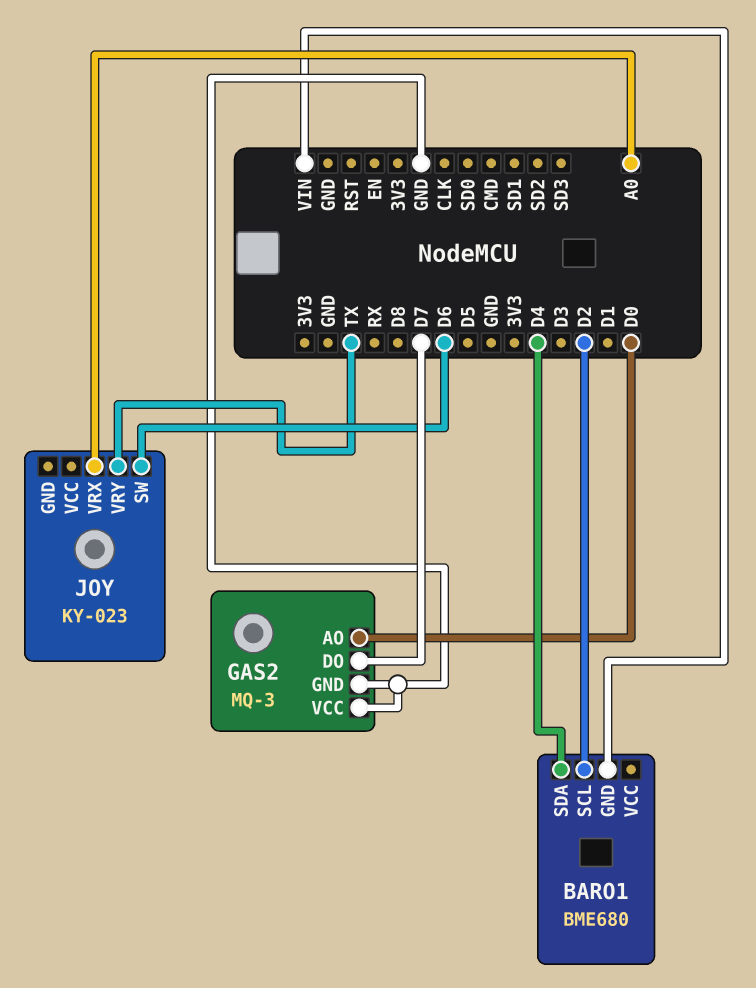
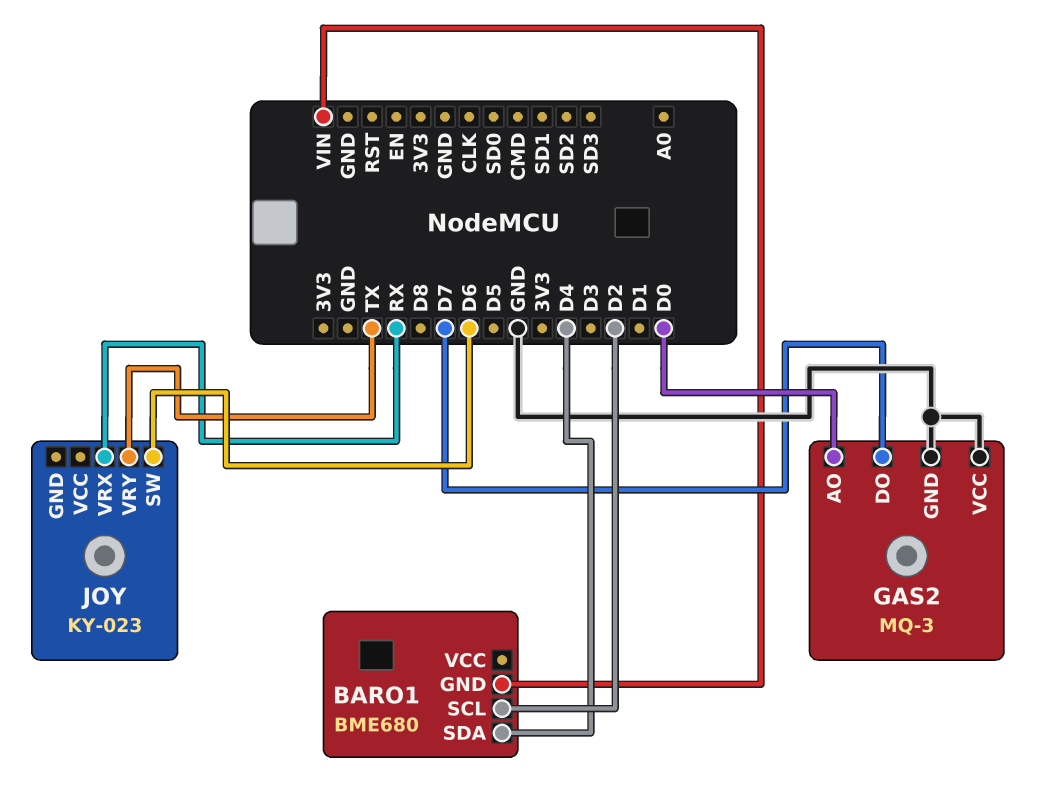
JOY pin VRX: A0 -> RX

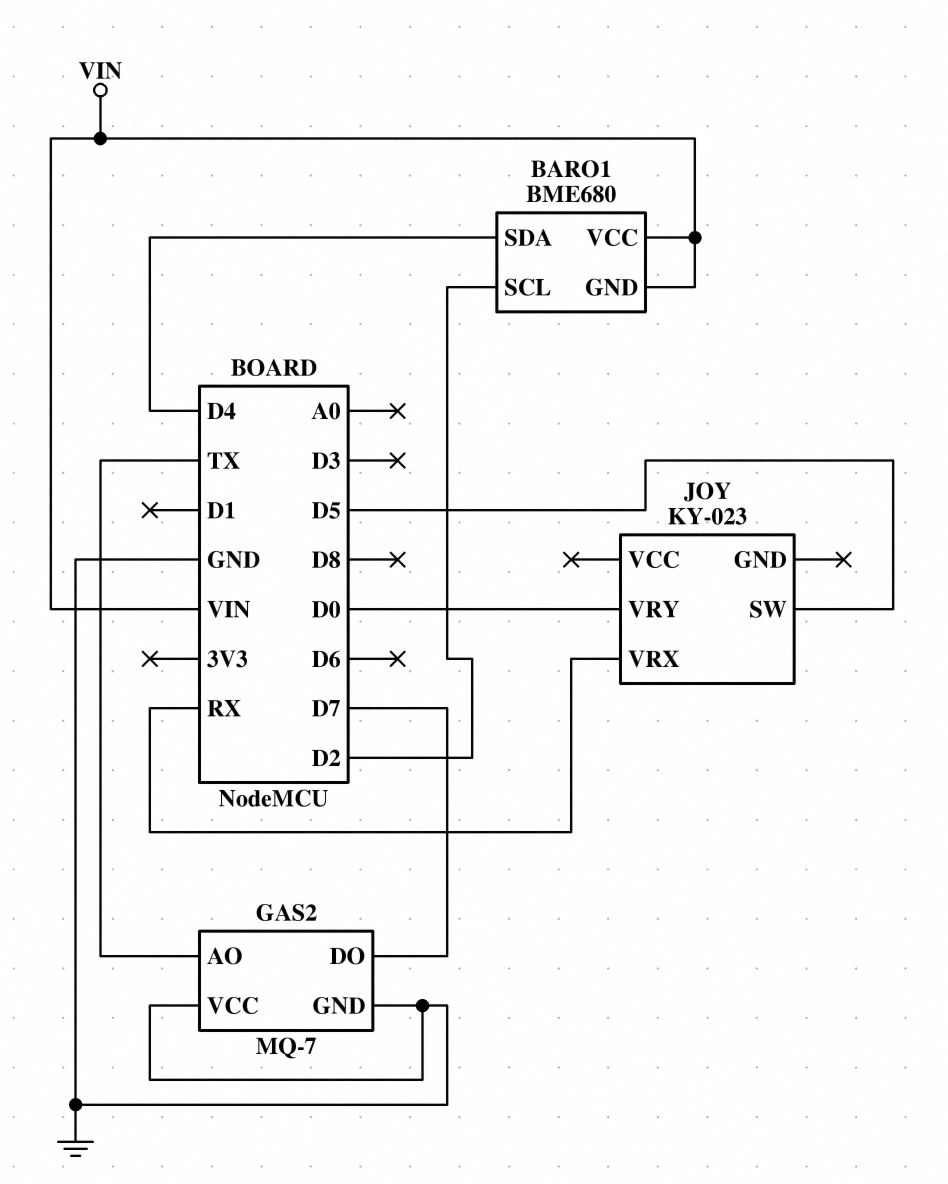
BARO1 pin VCC: none -> VIN
GAS2: MQ-3 -> MQ-7
GAS2 pin AO: D0 -> TX
JOY pin SW: D6 -> D5
JOY pin VRY: TX -> D0

